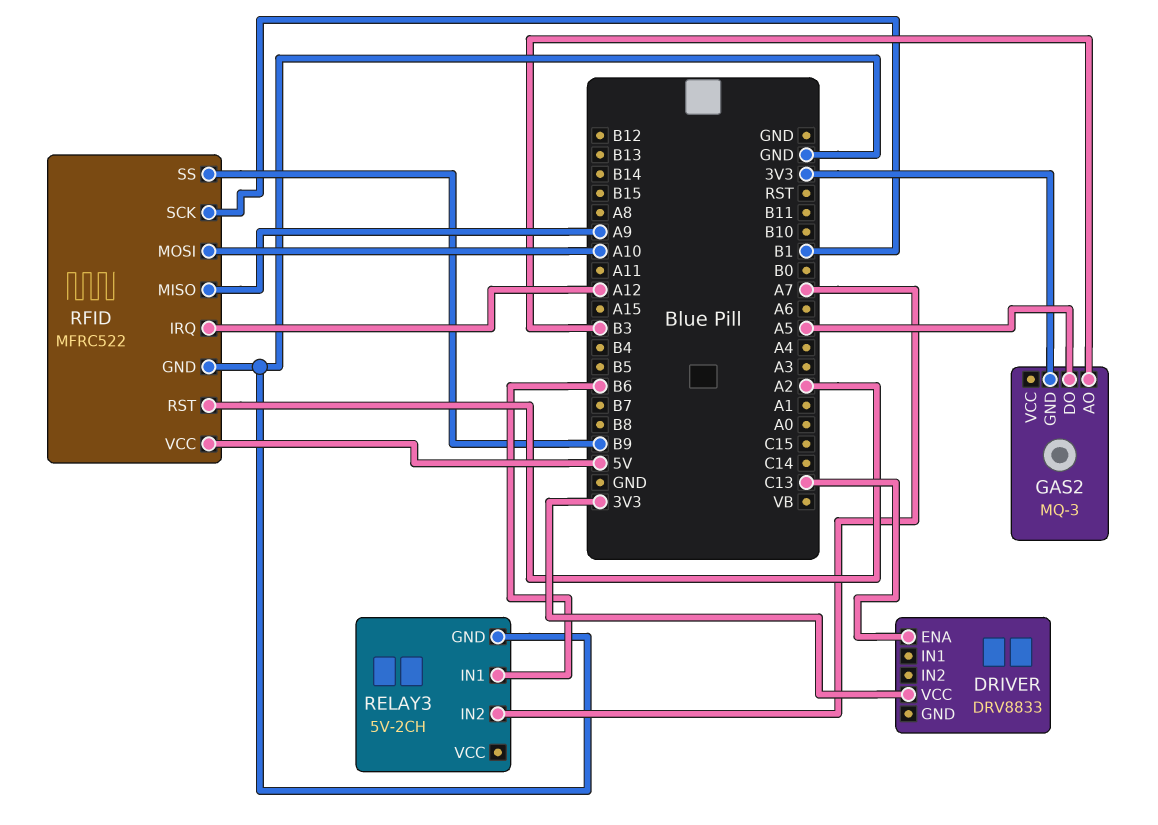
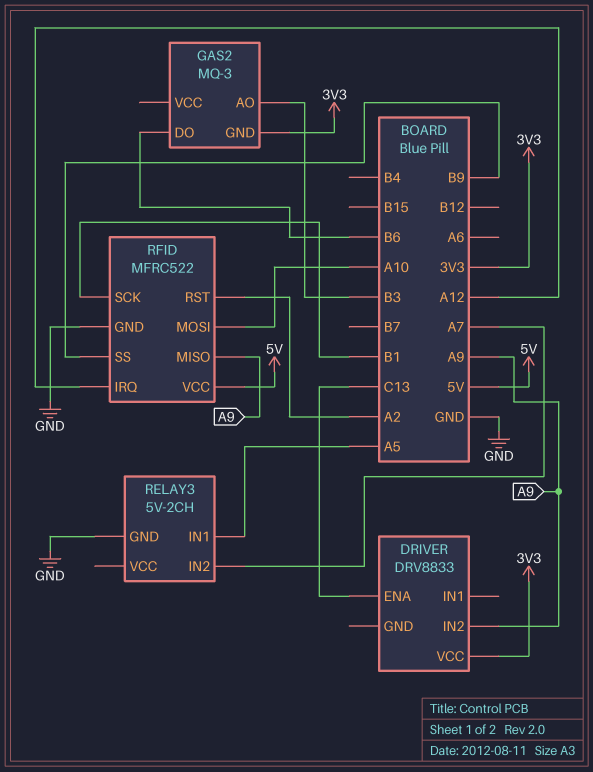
DRIVER pin IN2: none -> A9
GAS2 pin DO: A5 -> B6
RELAY3 pin IN1: B6 -> A5

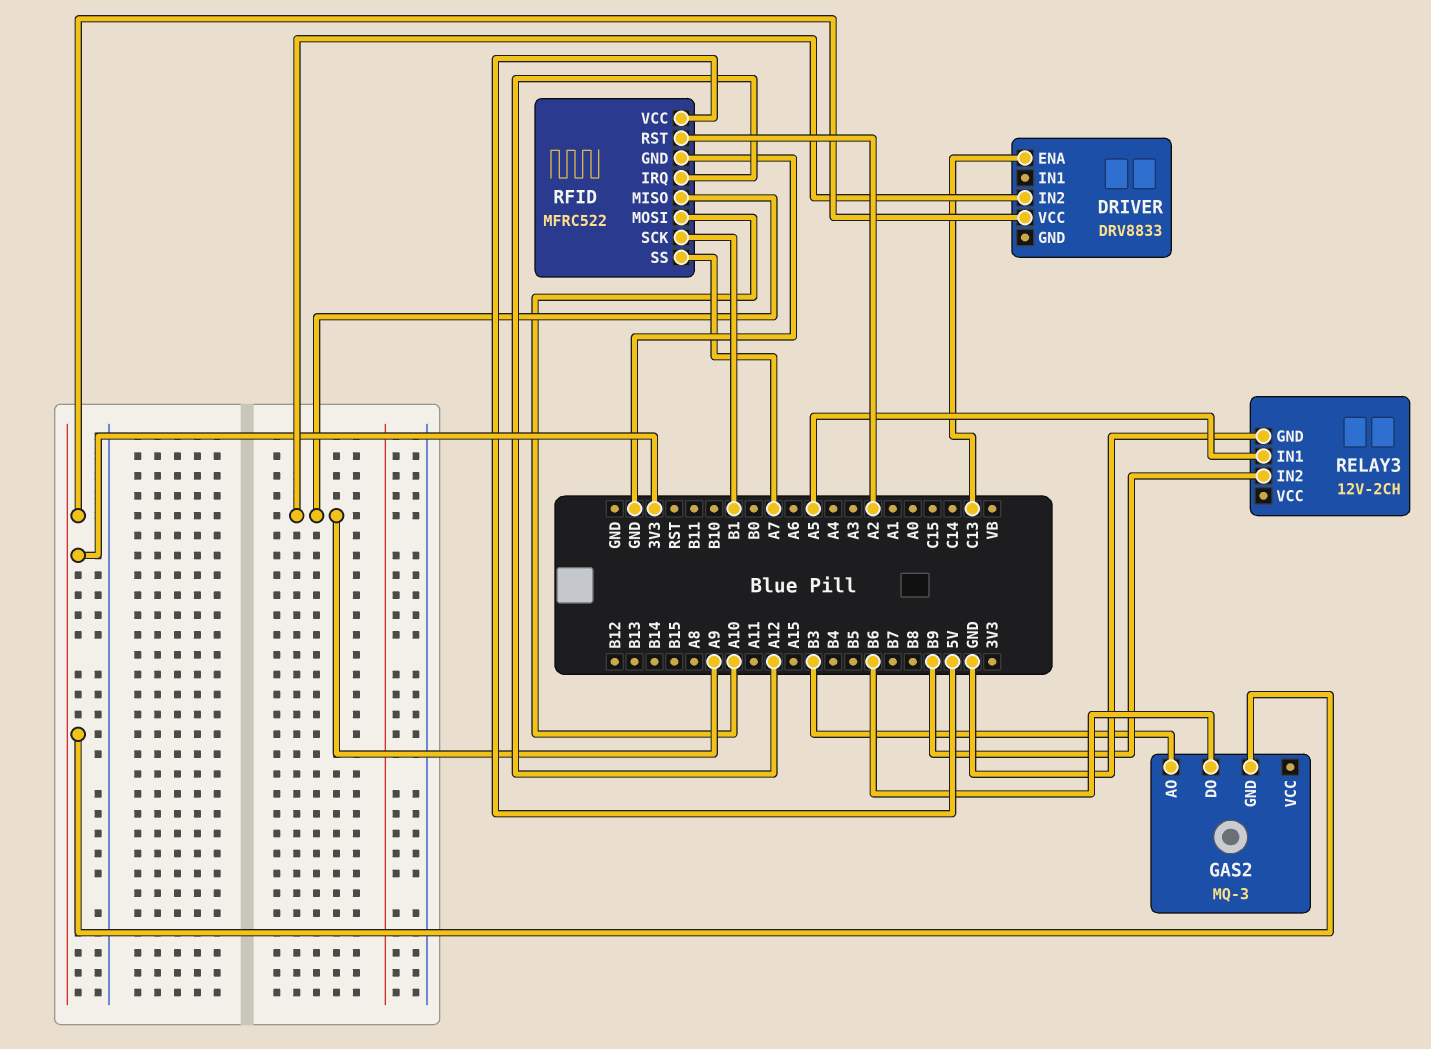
RELAY3: 5V-2CH -> 12V-2CH
RELAY3 pin IN2: A7 -> B9
RFID pin SS: B9 -> A7

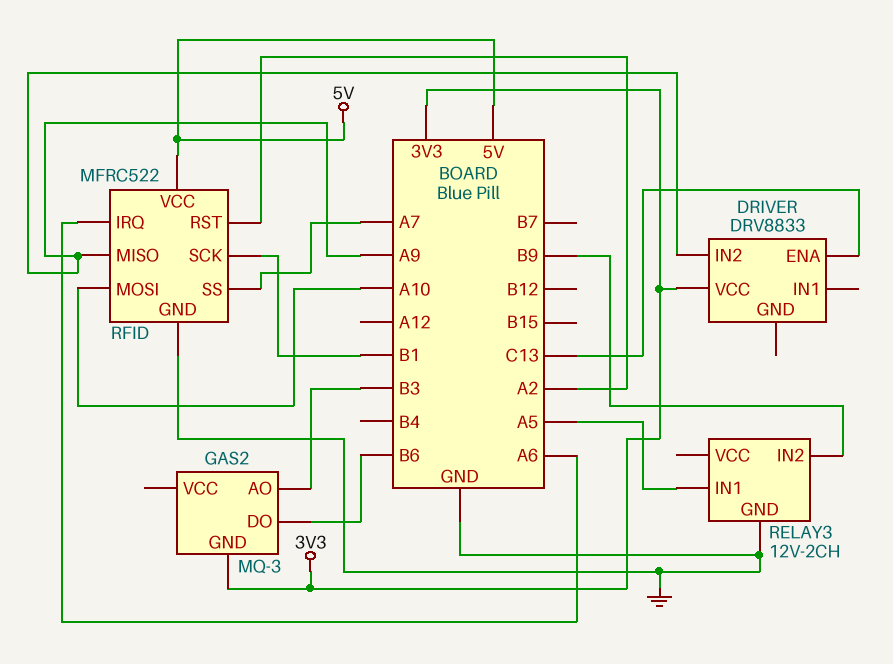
RFID pin IRQ: A12 -> A6

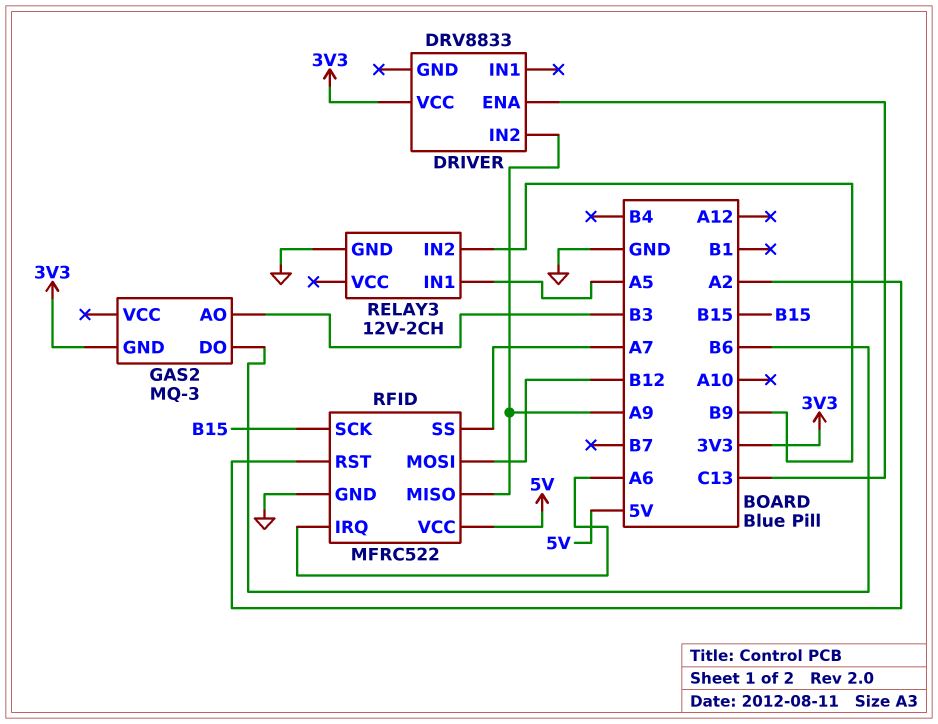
RFID pin MOSI: A10 -> B12
RFID pin SCK: B1 -> B15

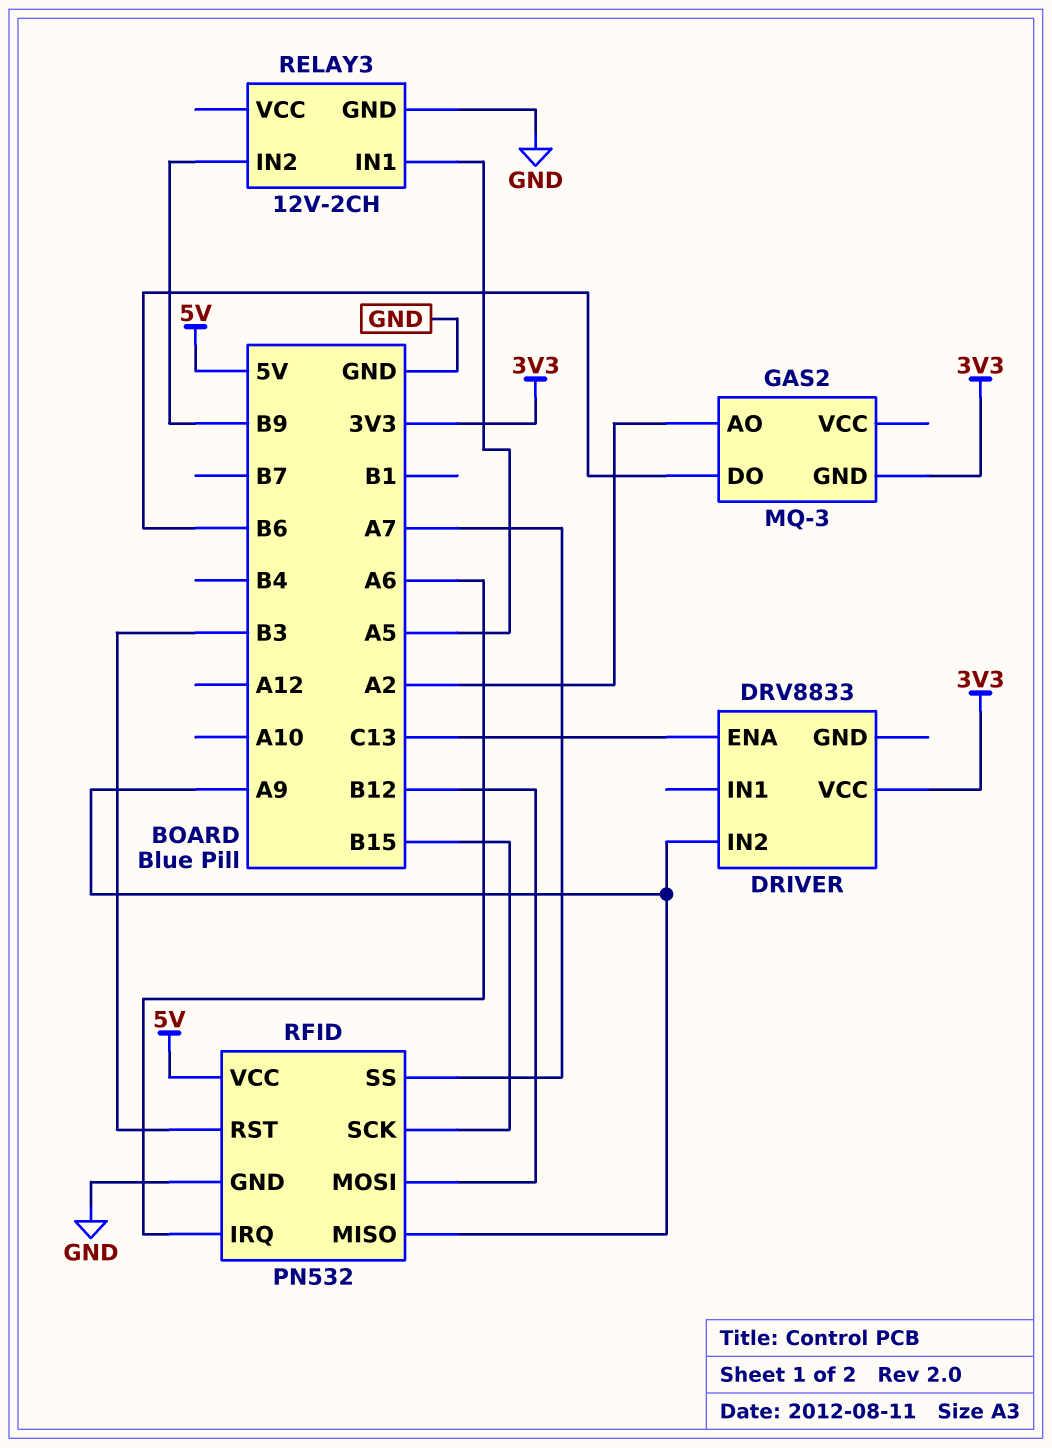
GAS2 pin AO: B3 -> A2
RFID: MFRC522 -> PN532
RFID pin RST: A2 -> B3

